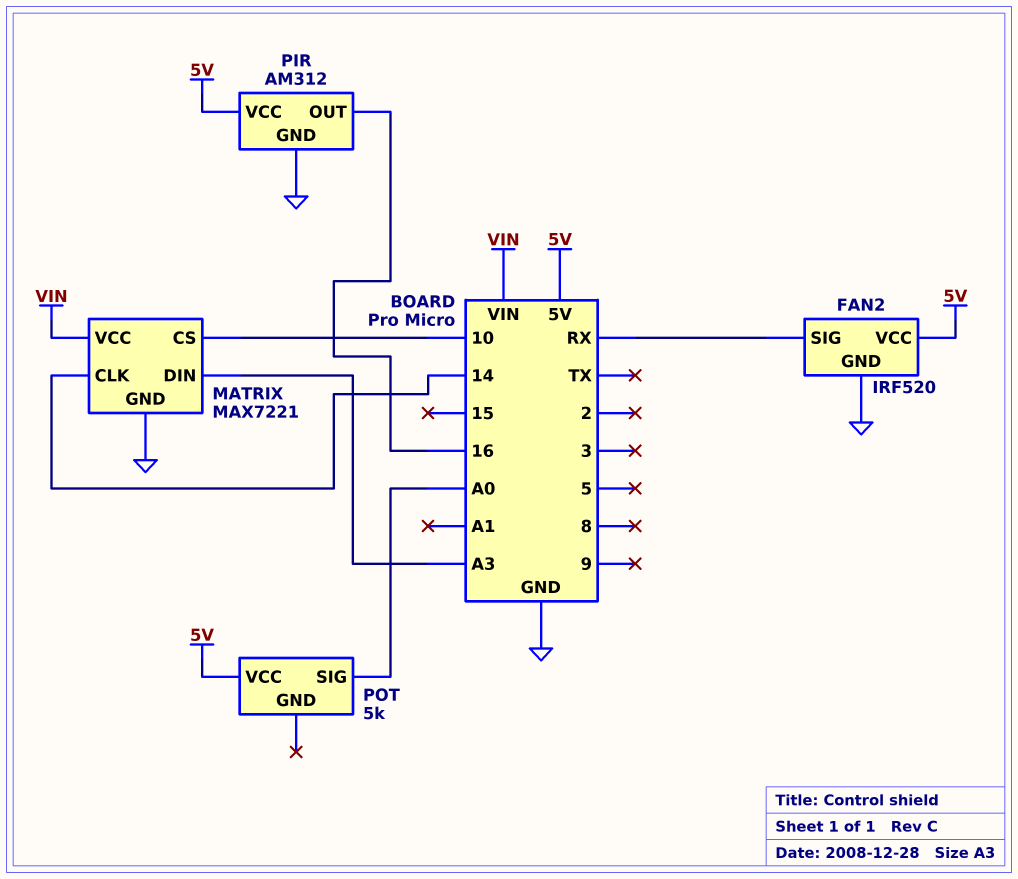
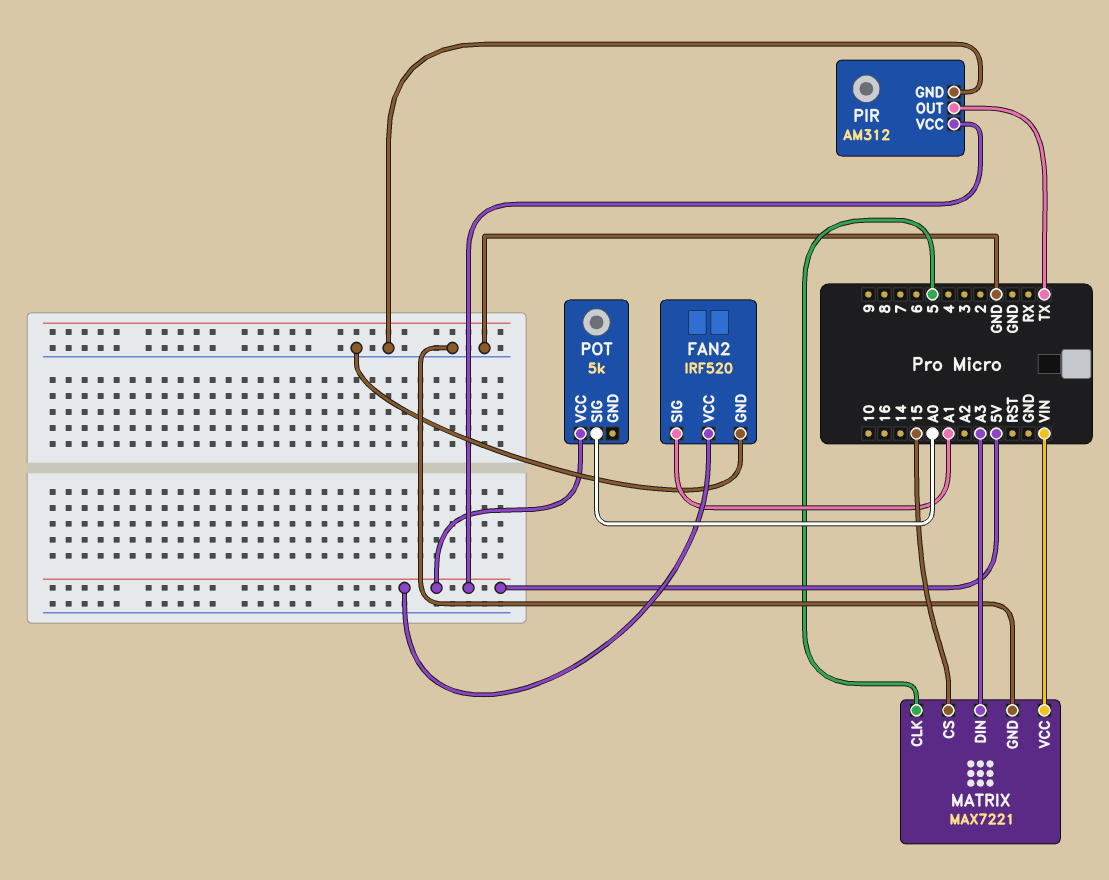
FAN2 pin SIG: RX -> A1
MATRIX pin CLK: 14 -> 5
MATRIX pin CS: 10 -> 15
PIR pin OUT: 16 -> TX

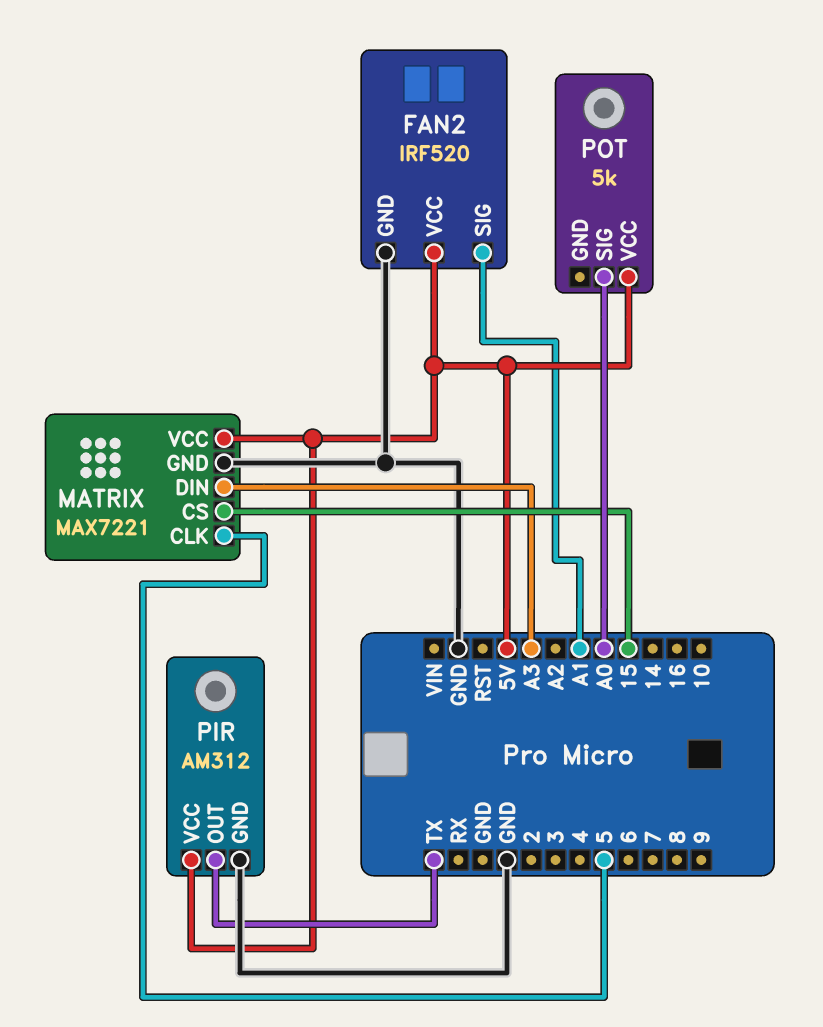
MATRIX pin VCC: VIN -> 5V

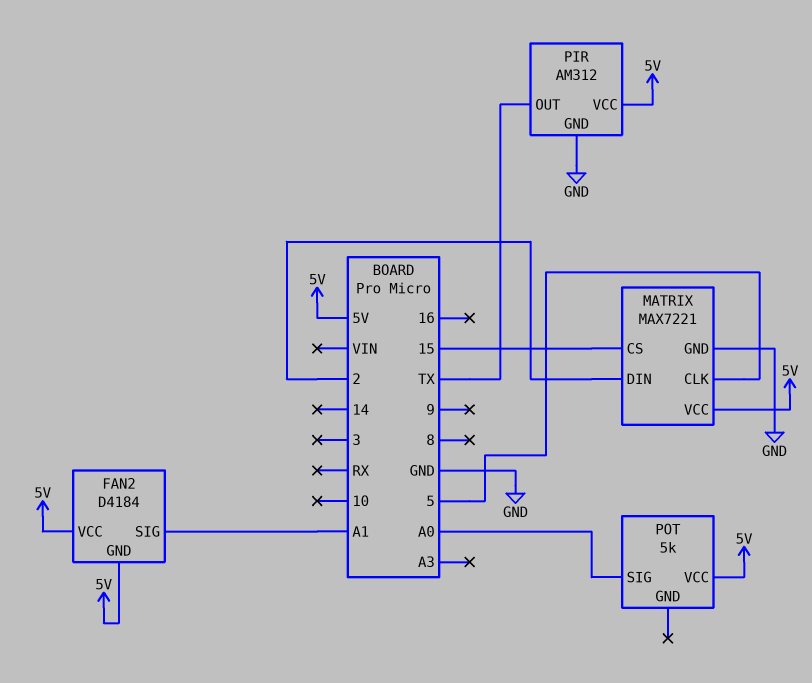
FAN2: IRF520 -> D4184
FAN2 pin GND: GND -> 5V
MATRIX pin DIN: A3 -> 2

